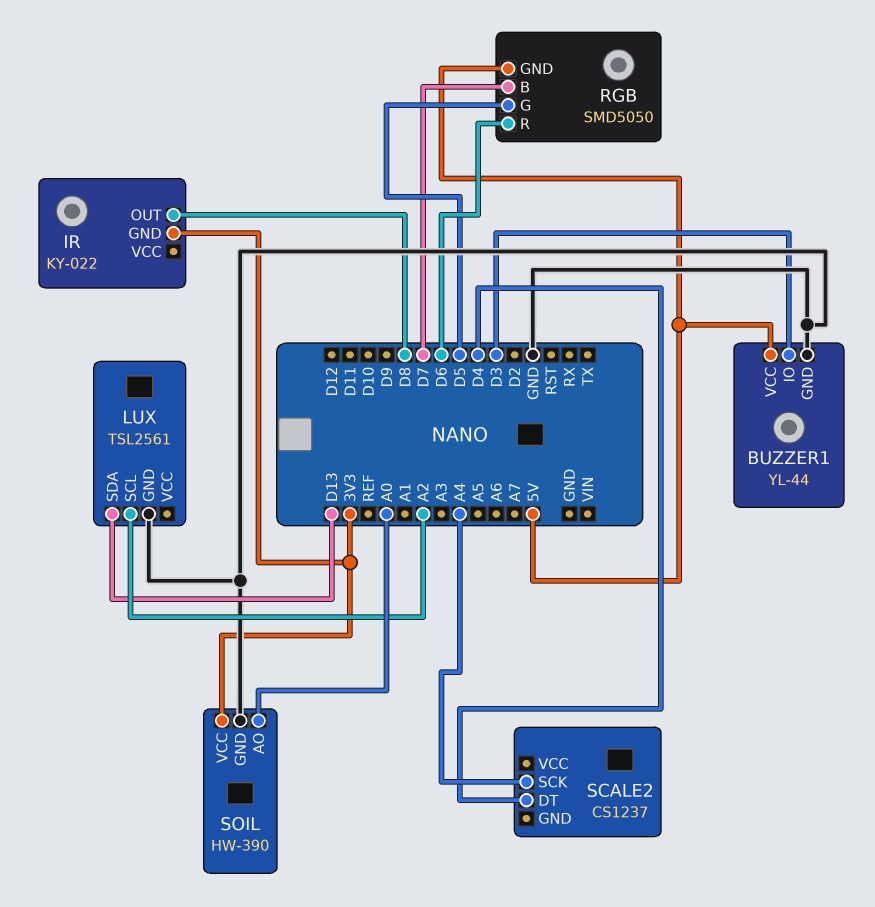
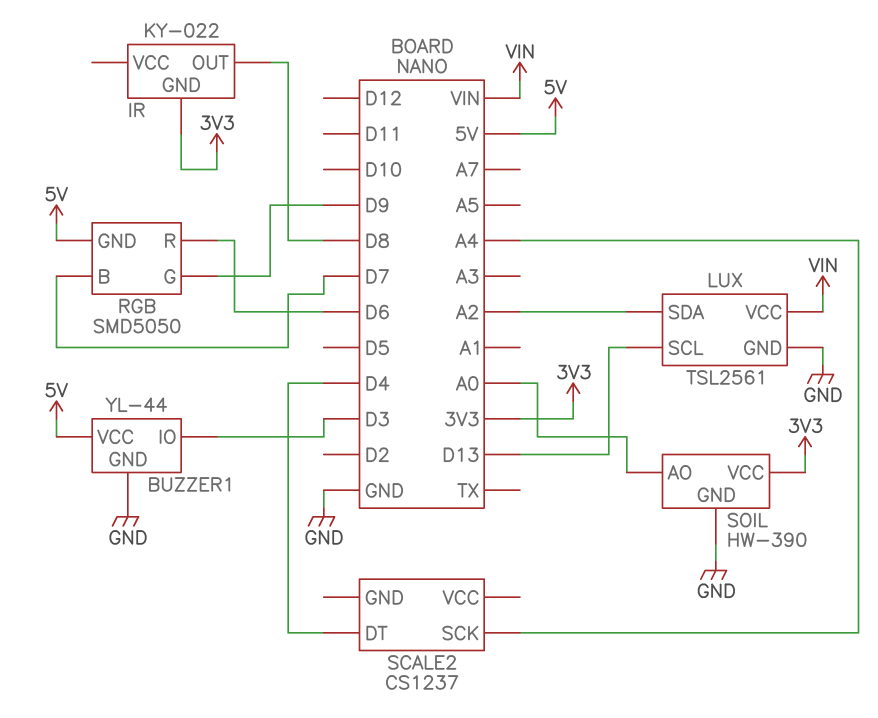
LUX pin SCL: A2 -> D13
LUX pin SDA: D13 -> A2
LUX pin VCC: none -> VIN
RGB pin G: D5 -> D9

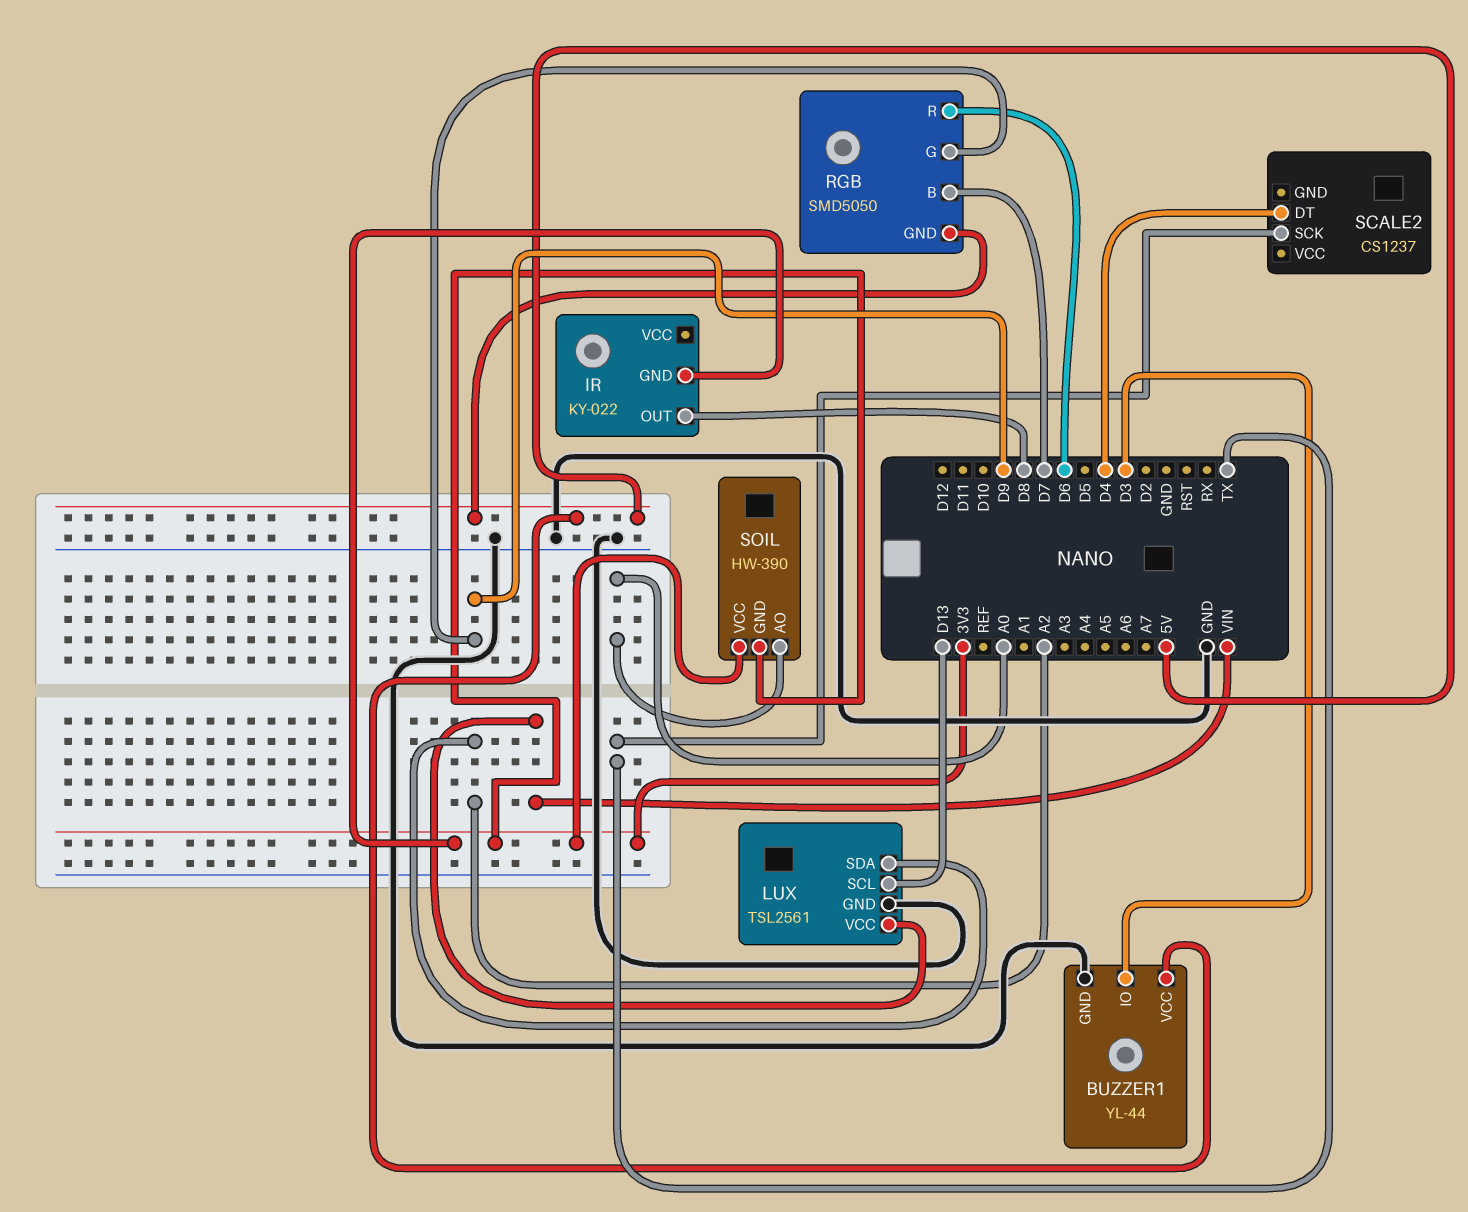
SCALE2 pin SCK: A4 -> TX
SOIL pin GND: GND -> 3V3

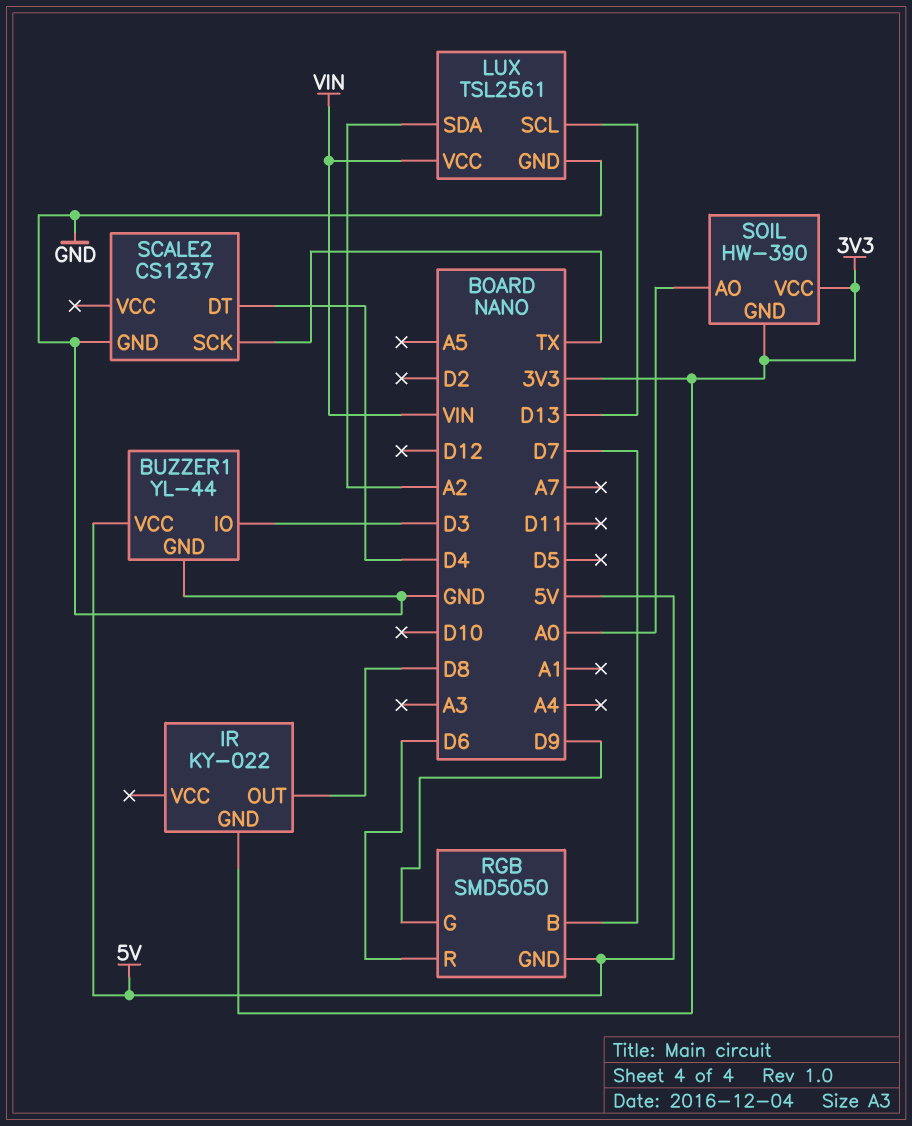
SCALE2 pin GND: none -> GND

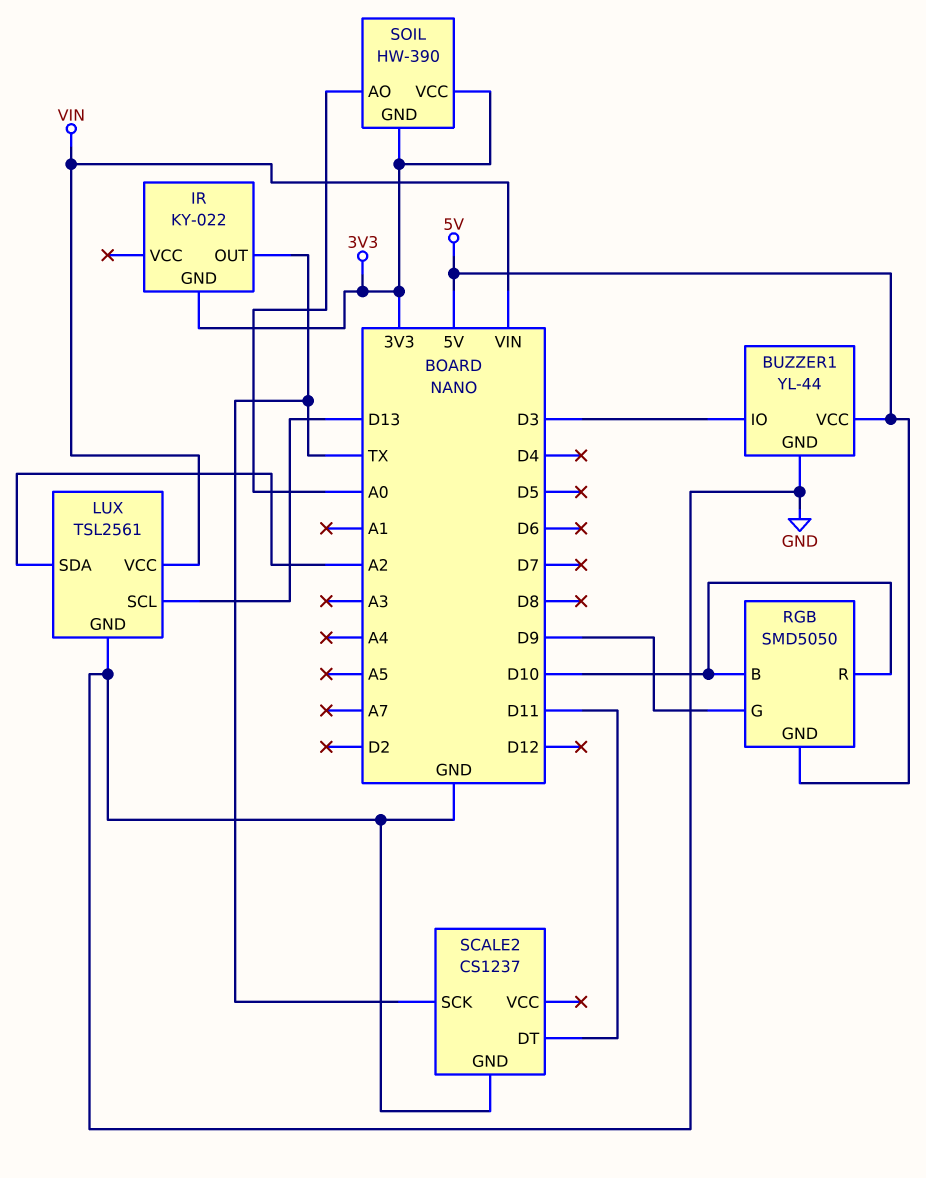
IR pin OUT: D8 -> TX
RGB pin B: D7 -> D10
RGB pin R: D6 -> D10
SCALE2 pin DT: D4 -> D11

